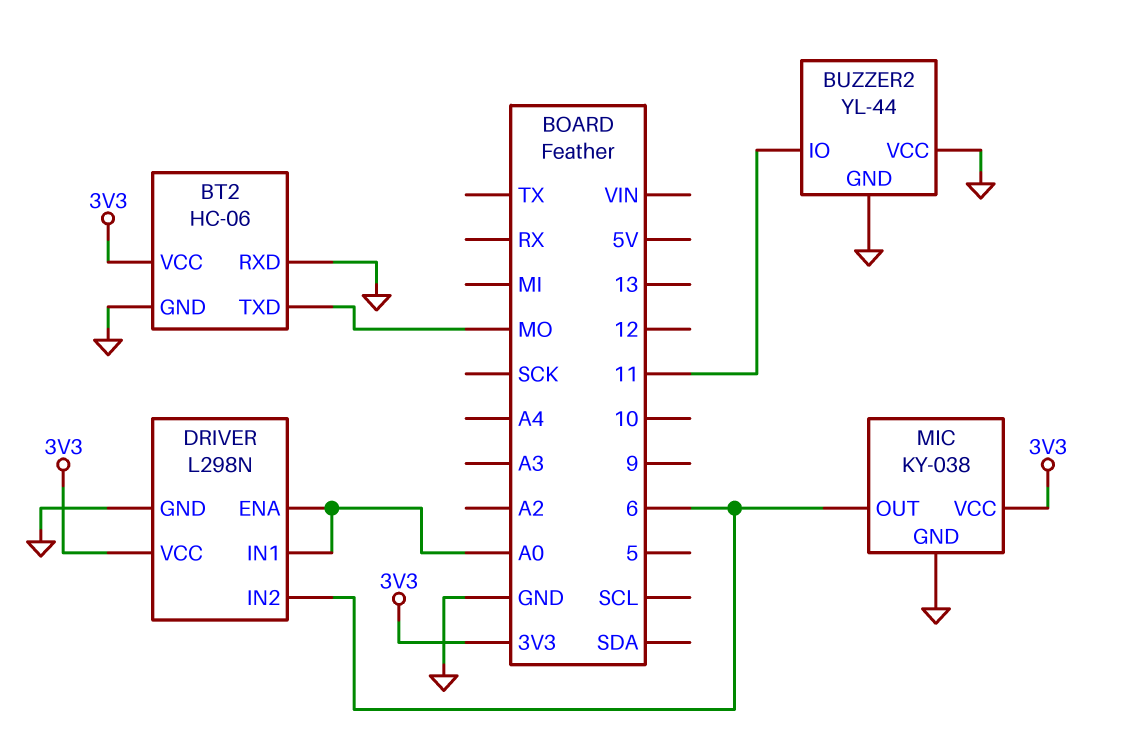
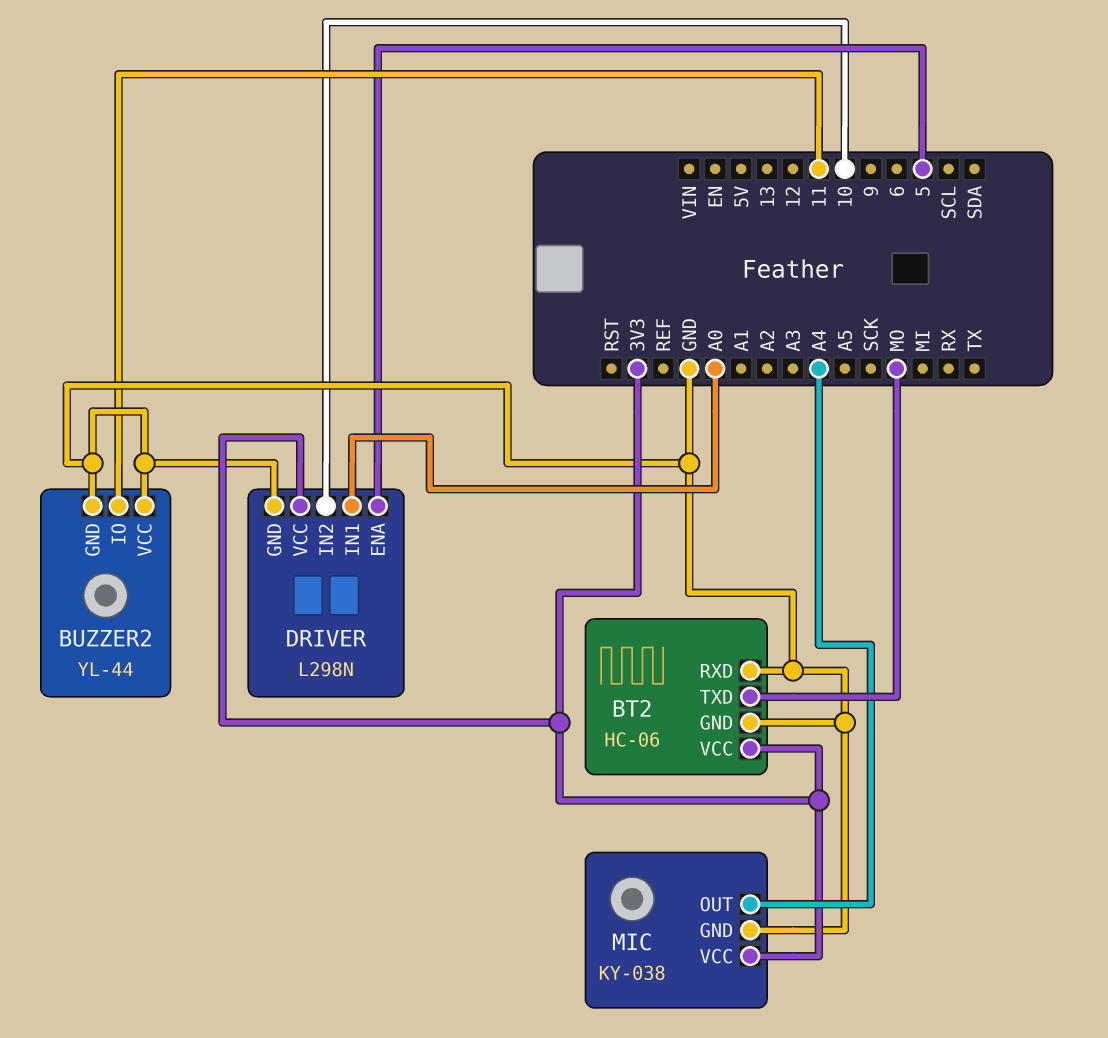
DRIVER pin ENA: A0 -> 5
DRIVER pin IN2: 6 -> 10
MIC pin OUT: 6 -> A4

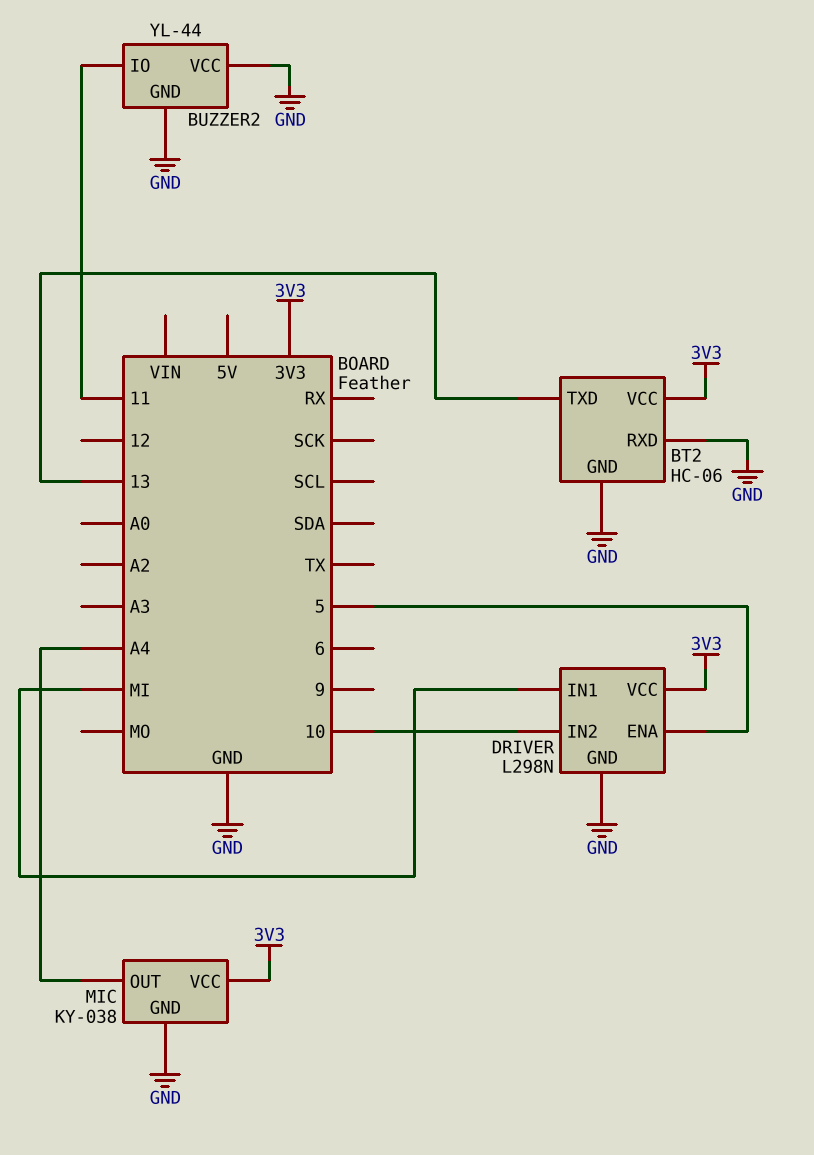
BT2 pin TXD: MO -> 13
DRIVER pin IN1: A0 -> MI

